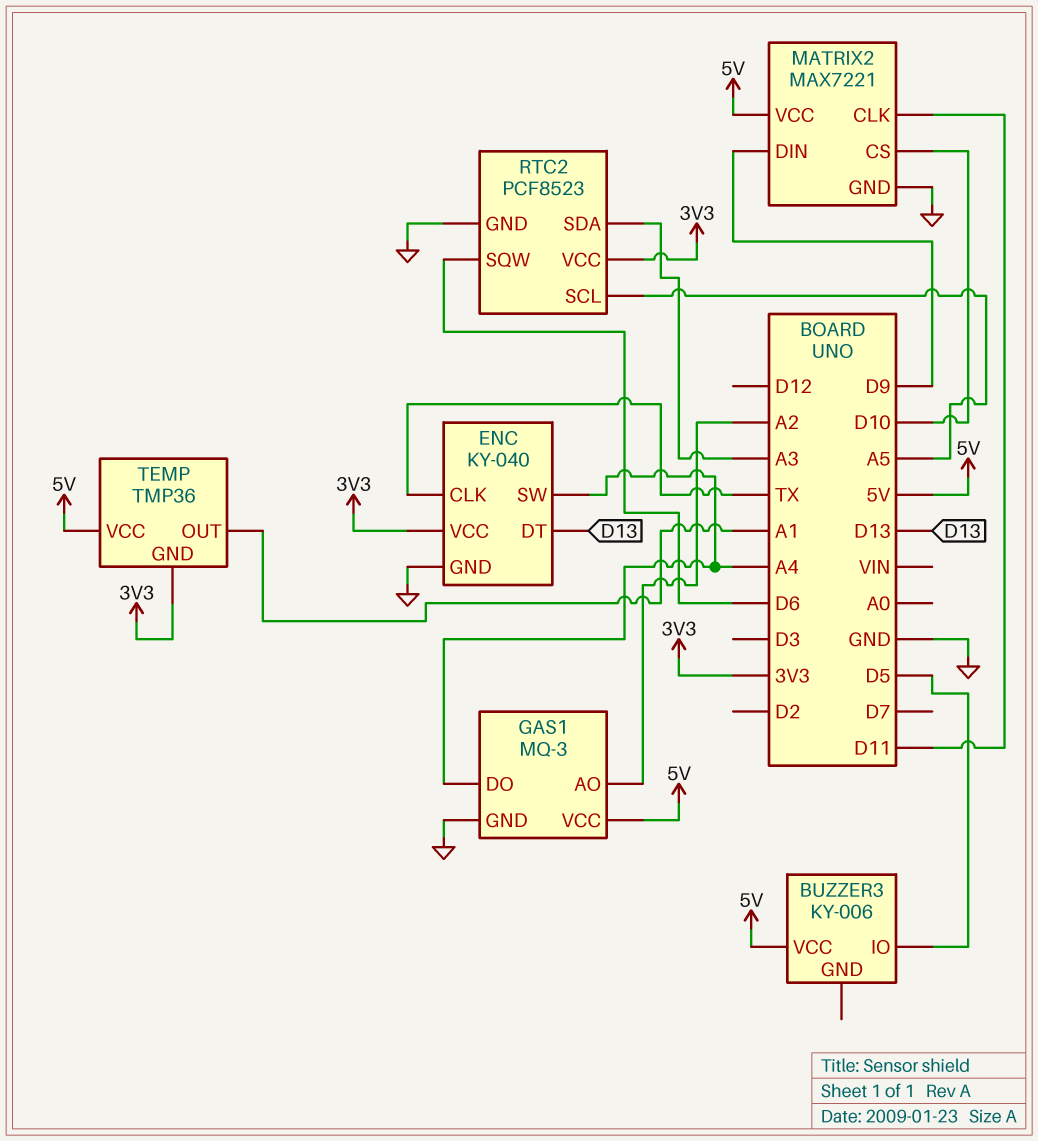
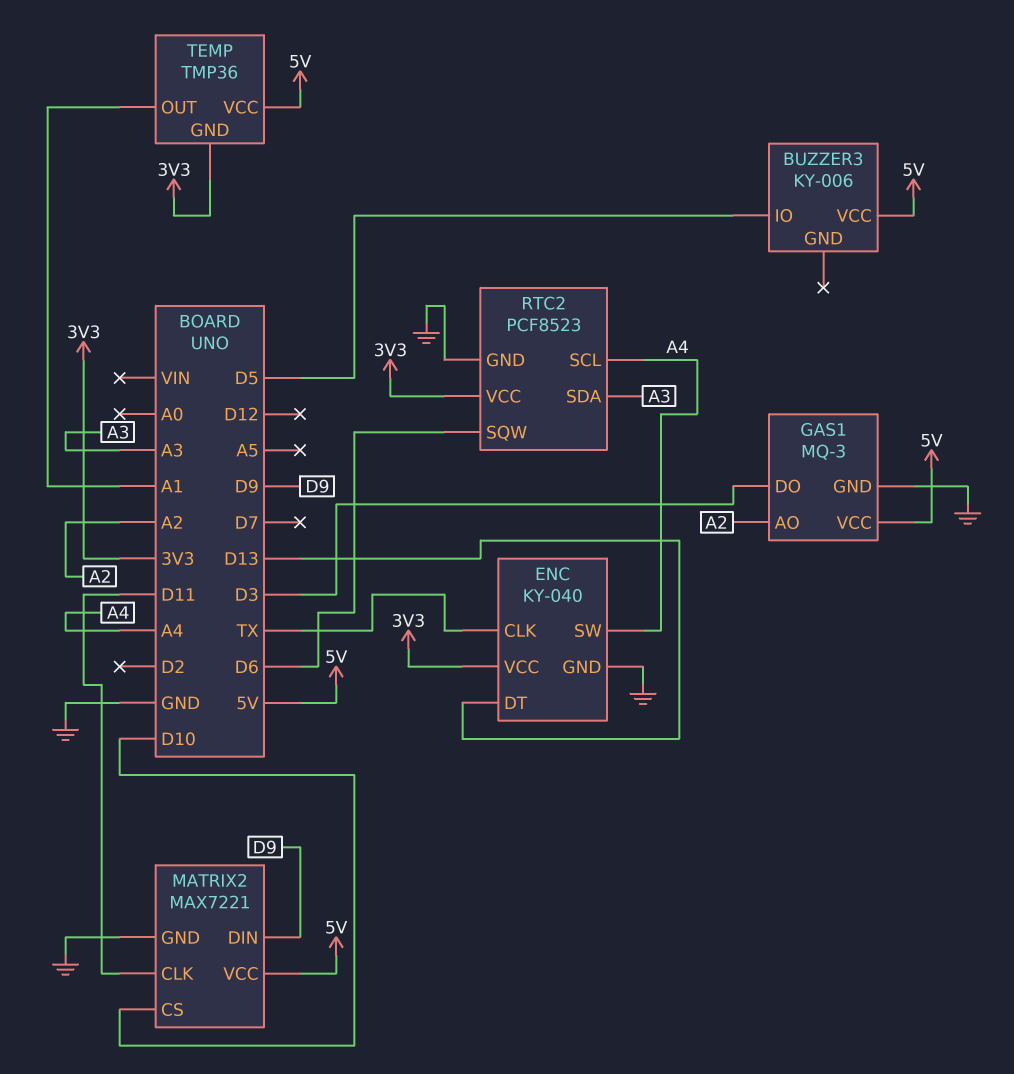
GAS1 pin DO: A4 -> D3
RTC2 pin SCL: A5 -> A4

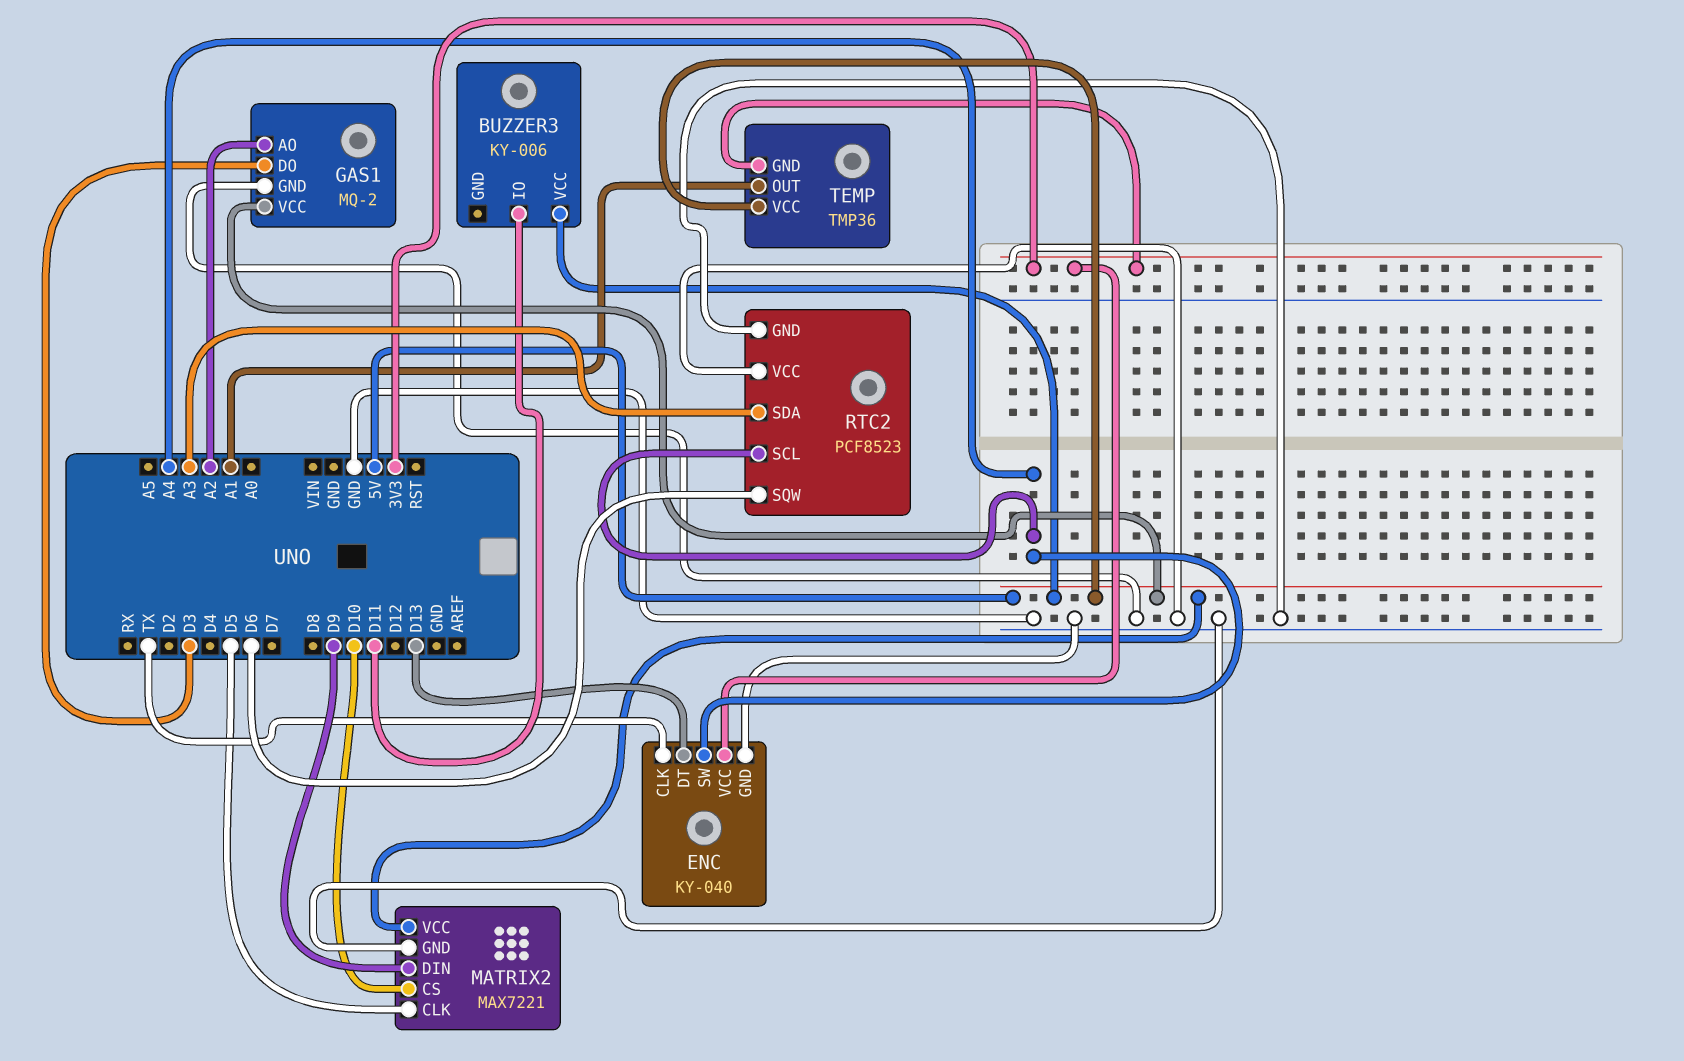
BUZZER3 pin IO: D5 -> D11
GAS1: MQ-3 -> MQ-2
MATRIX2 pin CLK: D11 -> D5
RTC2 pin VCC: 3V3 -> GND

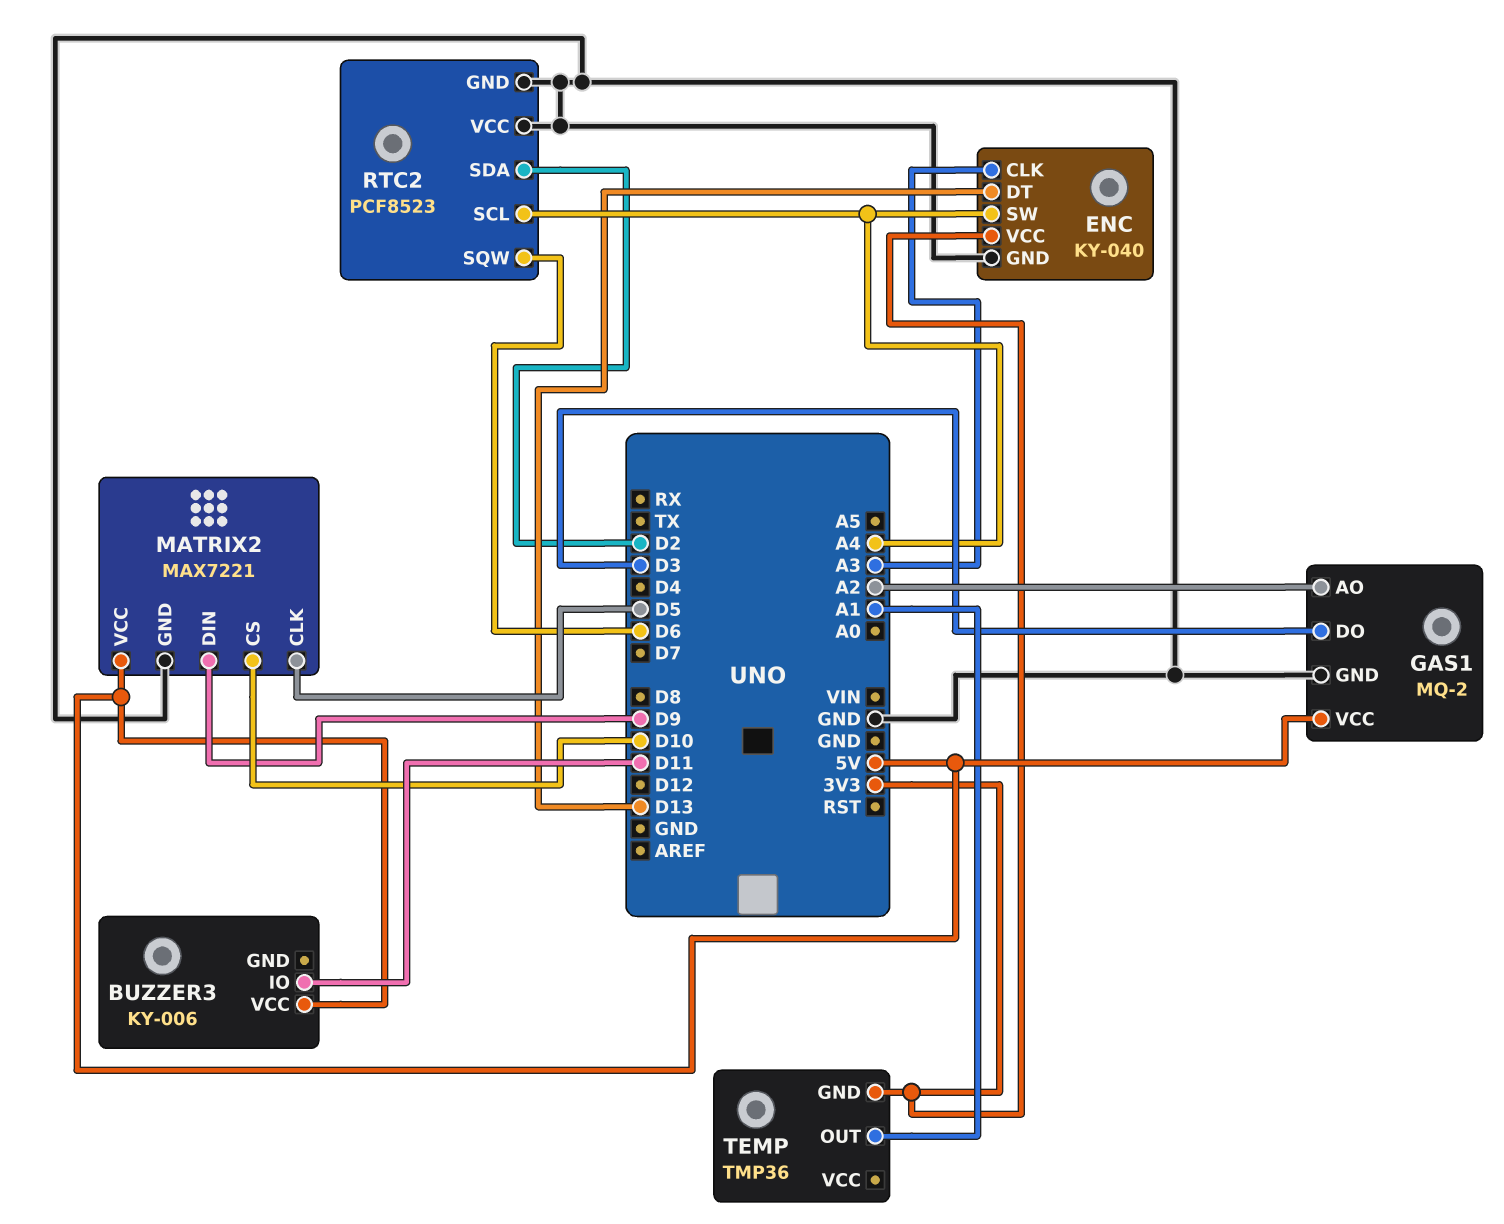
ENC pin CLK: TX -> A3
RTC2 pin SDA: A3 -> D2
TEMP pin VCC: 5V -> none

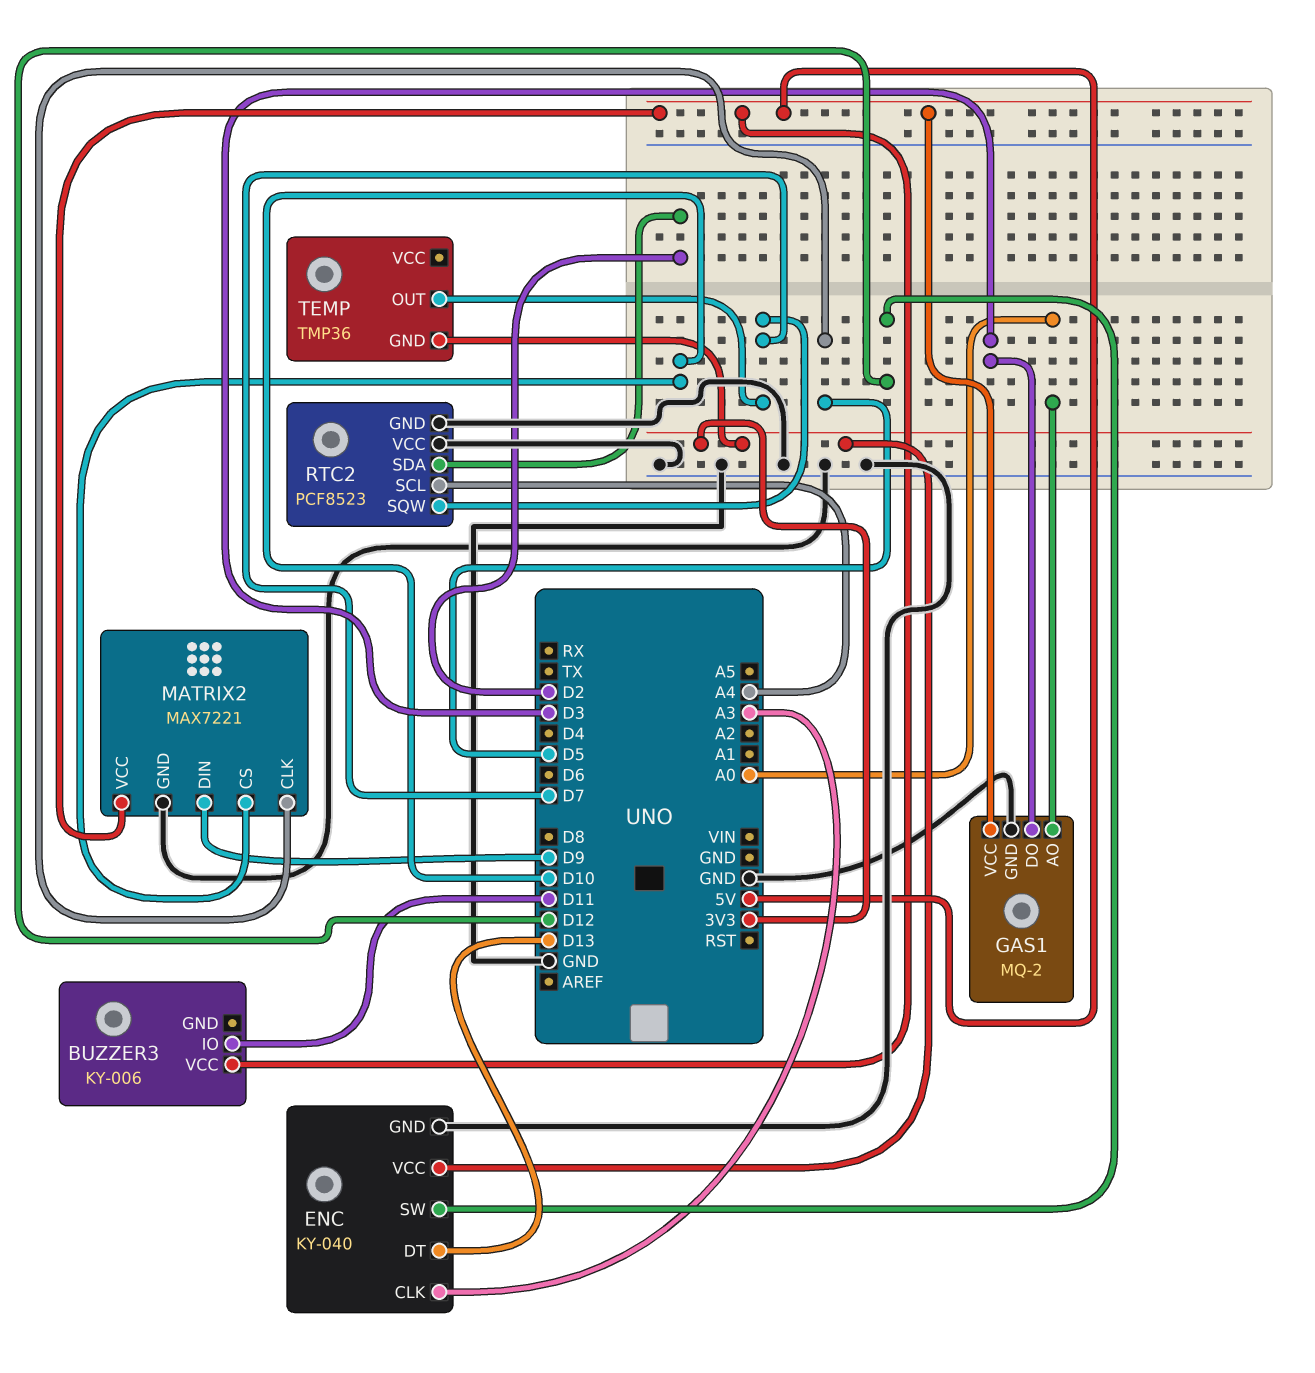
ENC pin SW: A4 -> D12
GAS1 pin AO: A2 -> A0
RTC2 pin SQW: D6 -> D7
TEMP pin OUT: A1 -> D7

